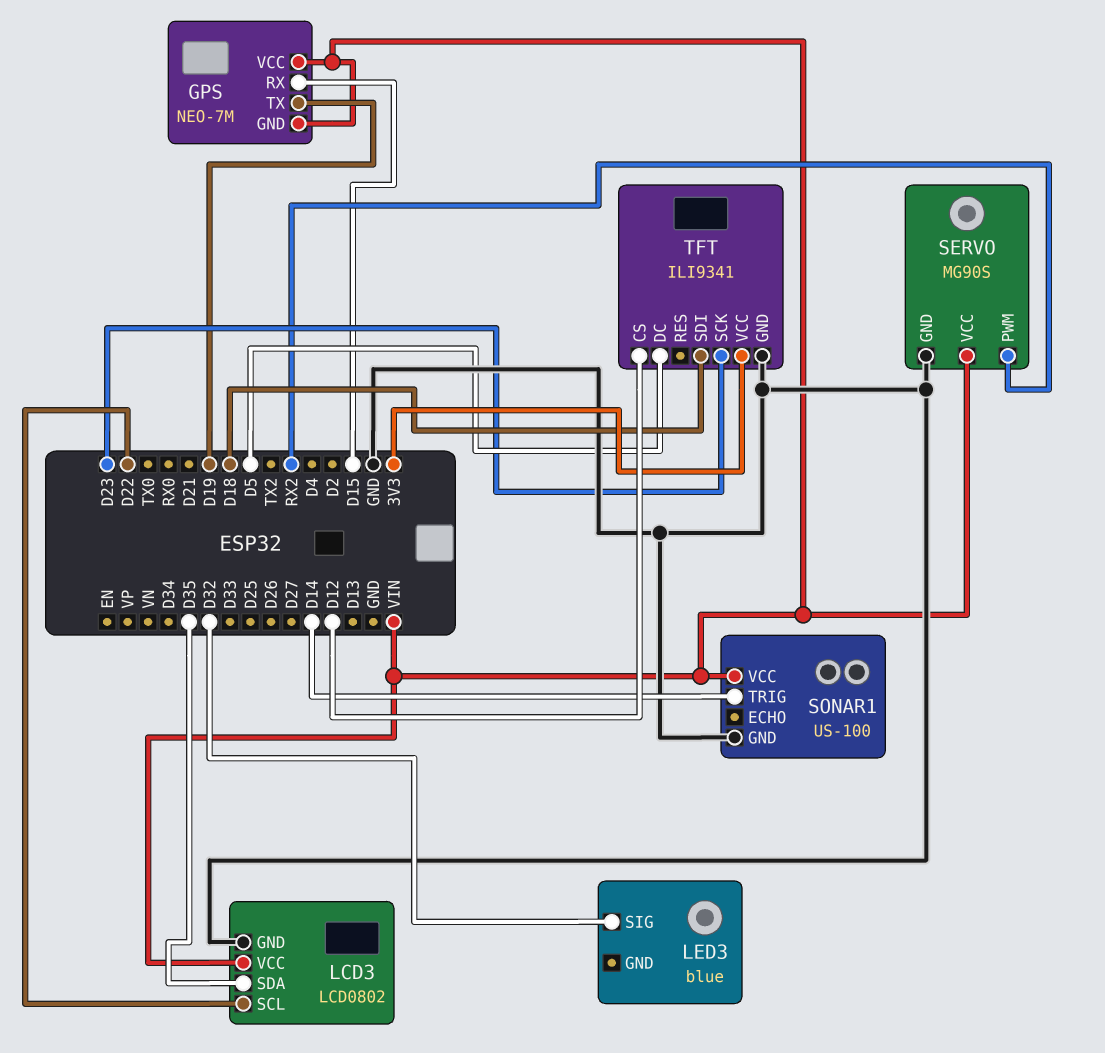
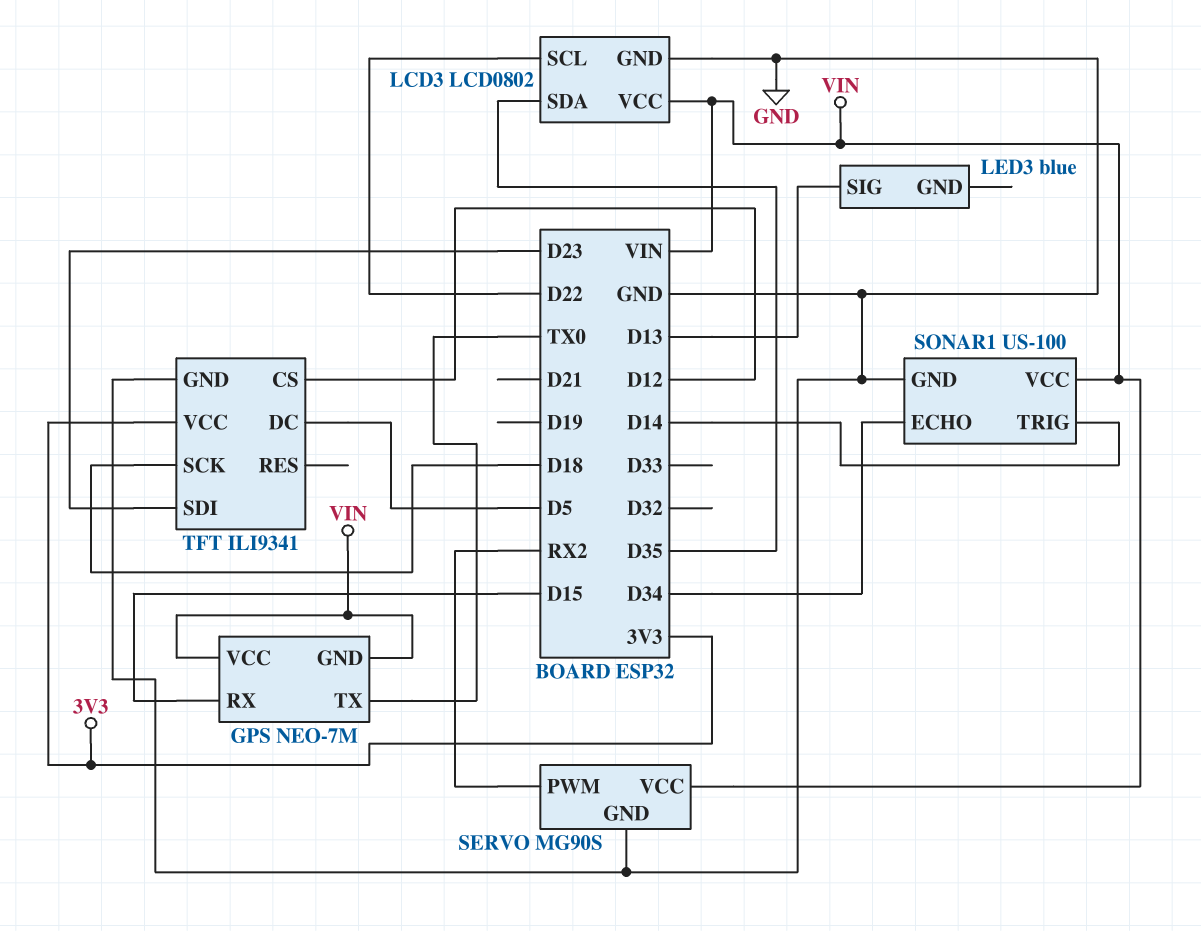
GPS pin TX: D19 -> TX0
LED3 pin SIG: D32 -> D13
SONAR1 pin ECHO: none -> D34
TFT pin SCK: D23 -> D18
TFT pin SDI: D18 -> D23

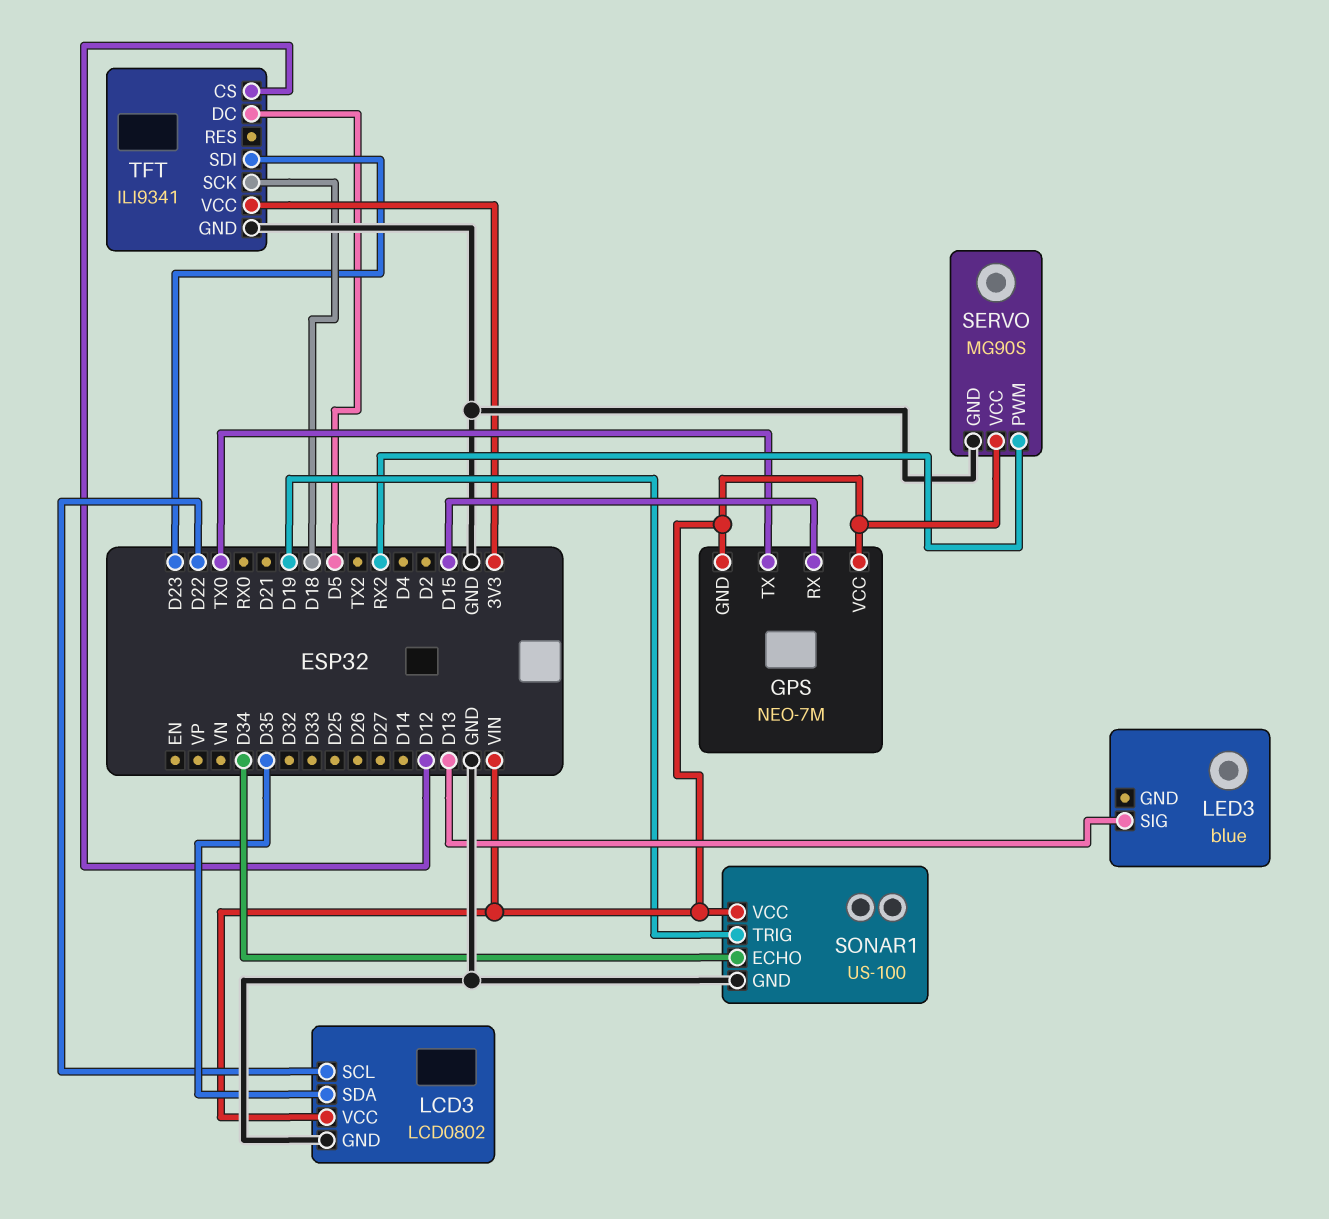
SONAR1 pin TRIG: D14 -> D19

